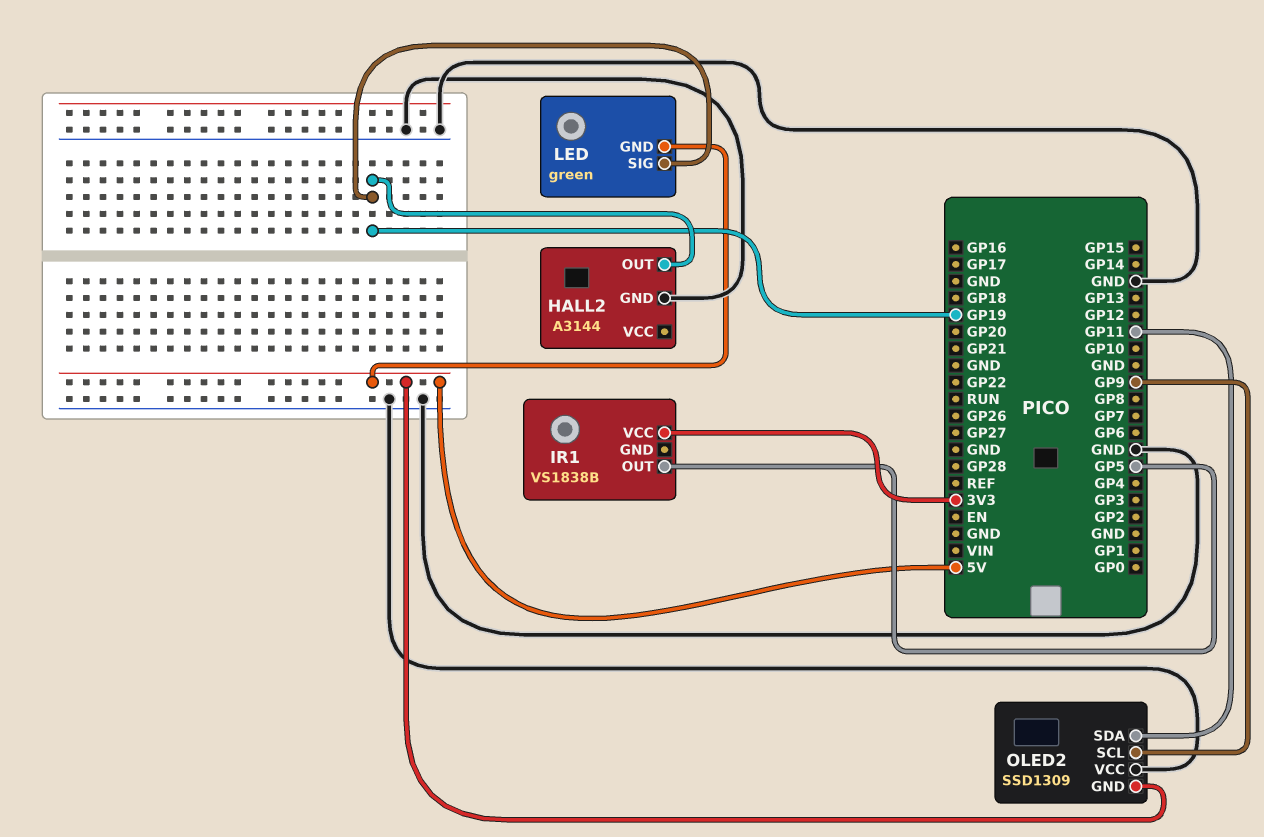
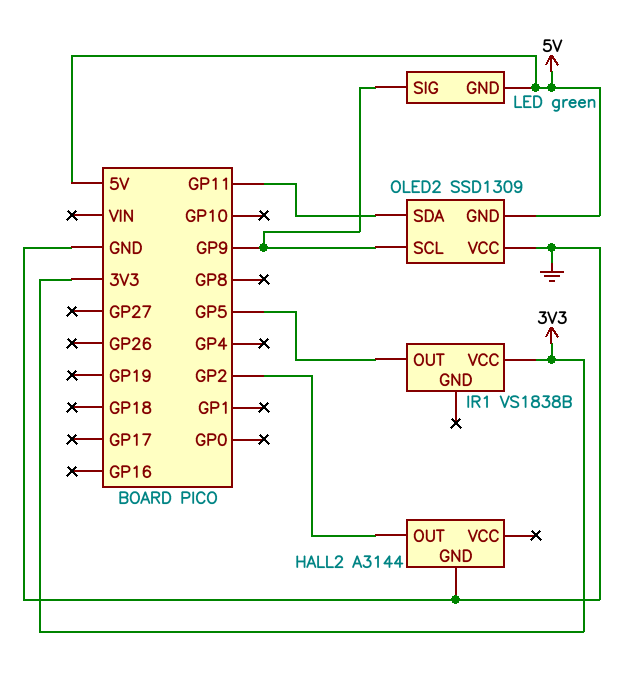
HALL2 pin OUT: GP19 -> GP2
LED pin SIG: GP19 -> GP9

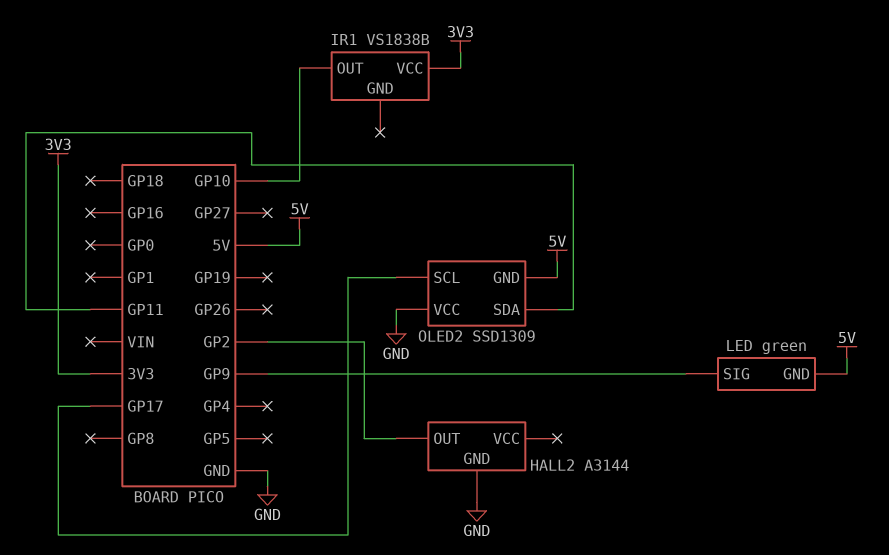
IR1 pin OUT: GP5 -> GP10
OLED2 pin SCL: GP9 -> GP17

